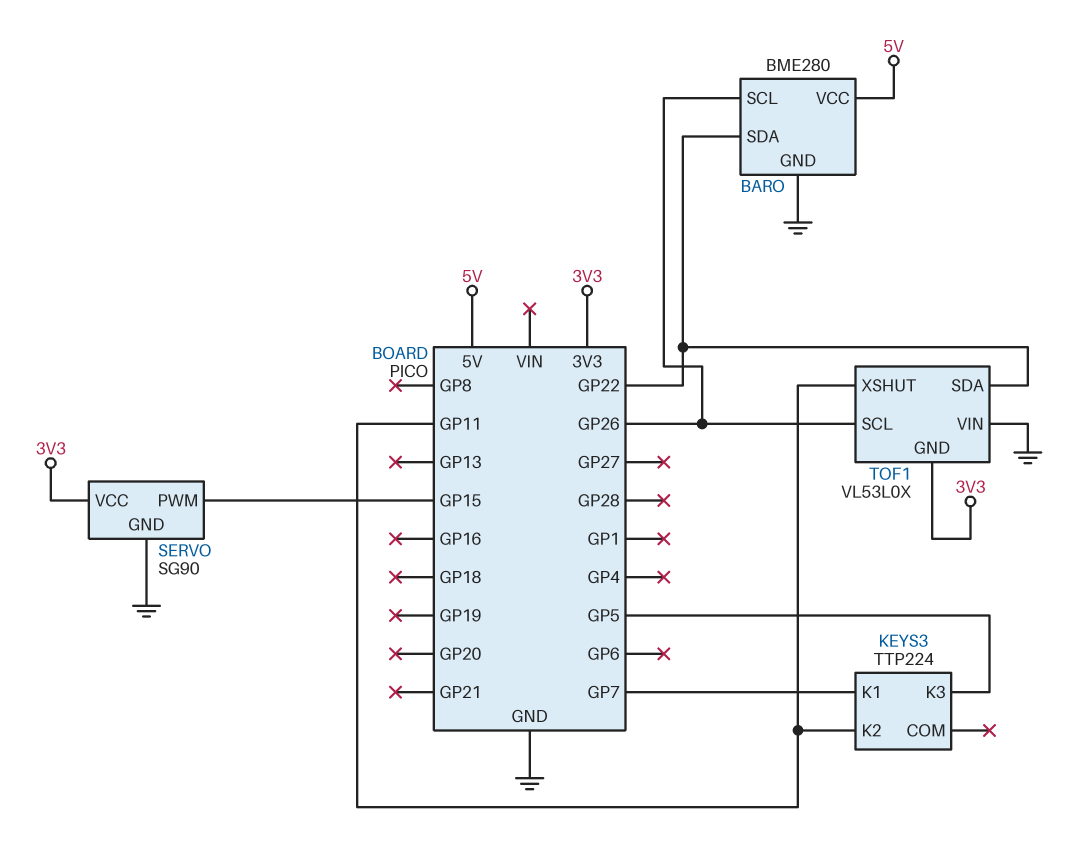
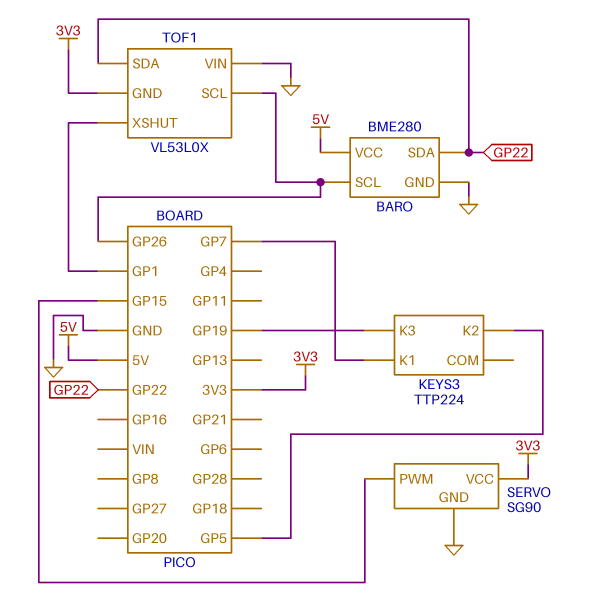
KEYS3 pin K2: GP11 -> GP5
KEYS3 pin K3: GP5 -> GP19
TOF1 pin XSHUT: GP11 -> GP1

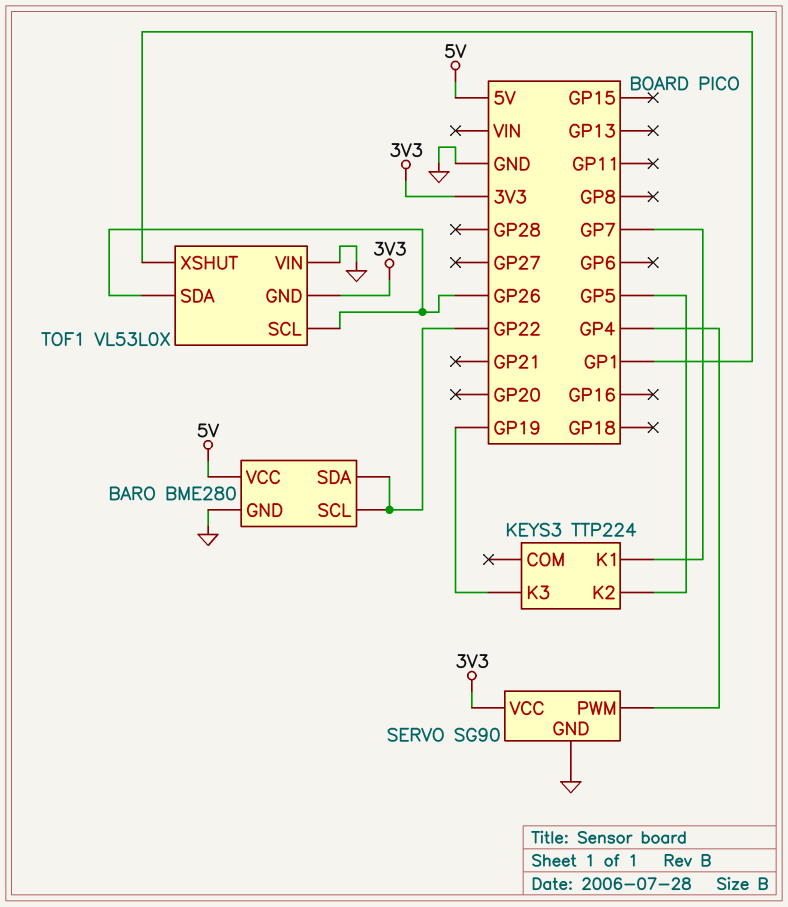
BARO pin SCL: GP26 -> GP22
SERVO pin PWM: GP15 -> GP4
TOF1 pin SDA: GP22 -> GP26

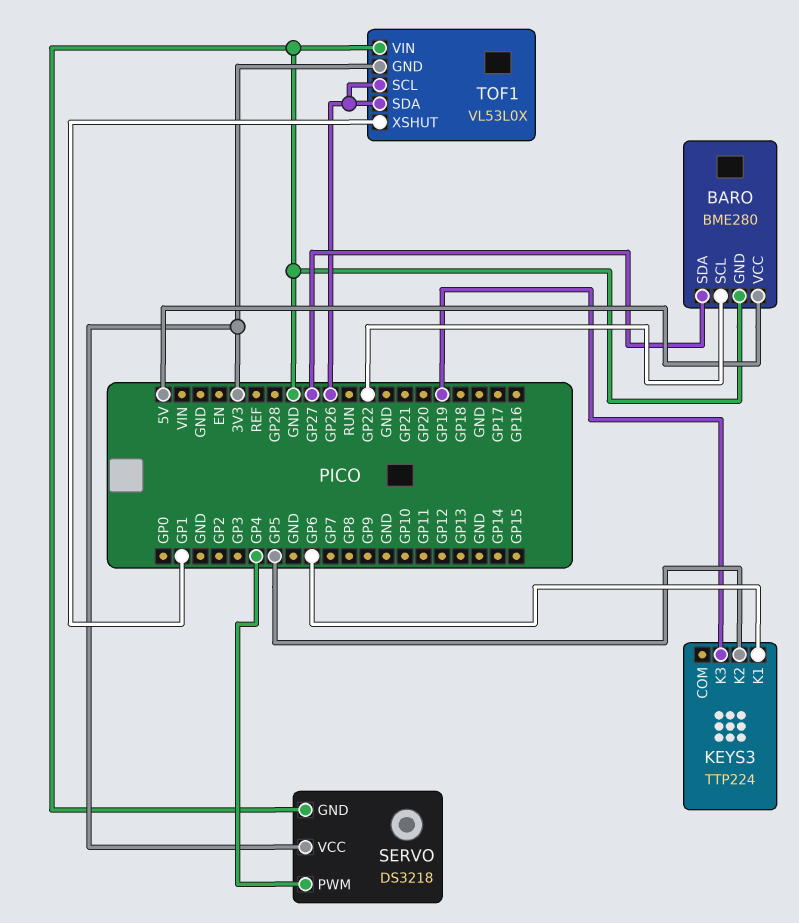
BARO pin SDA: GP22 -> GP27
KEYS3 pin K1: GP7 -> GP6
SERVO: SG90 -> DS3218

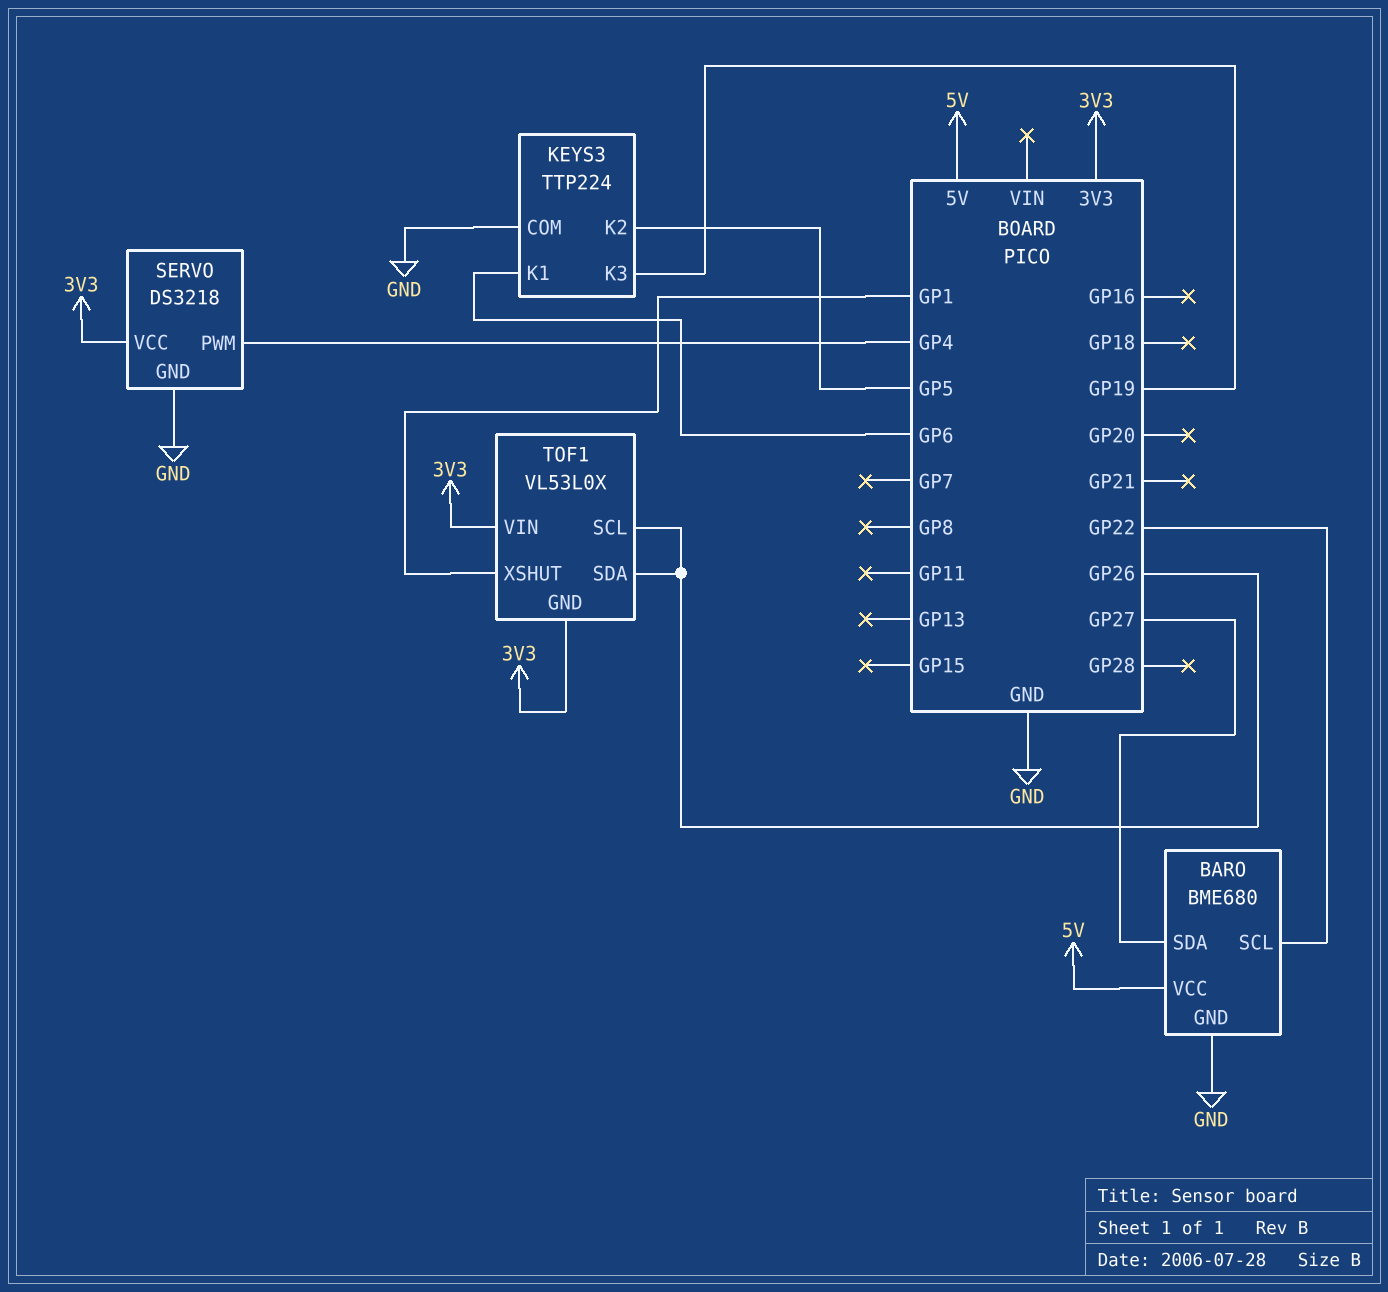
BARO: BME280 -> BME680
KEYS3 pin COM: none -> GND
TOF1 pin VIN: GND -> 3V3

